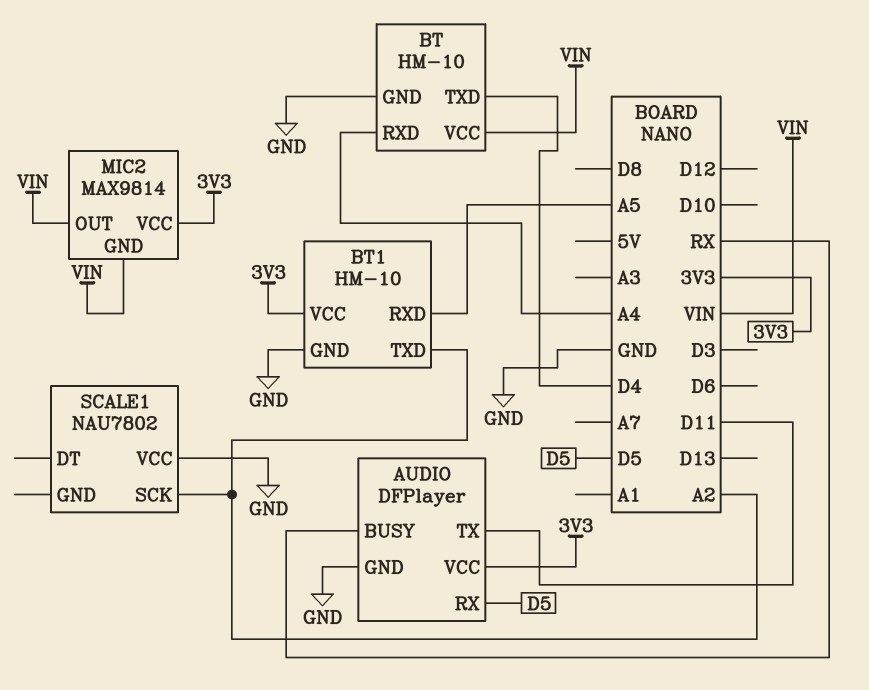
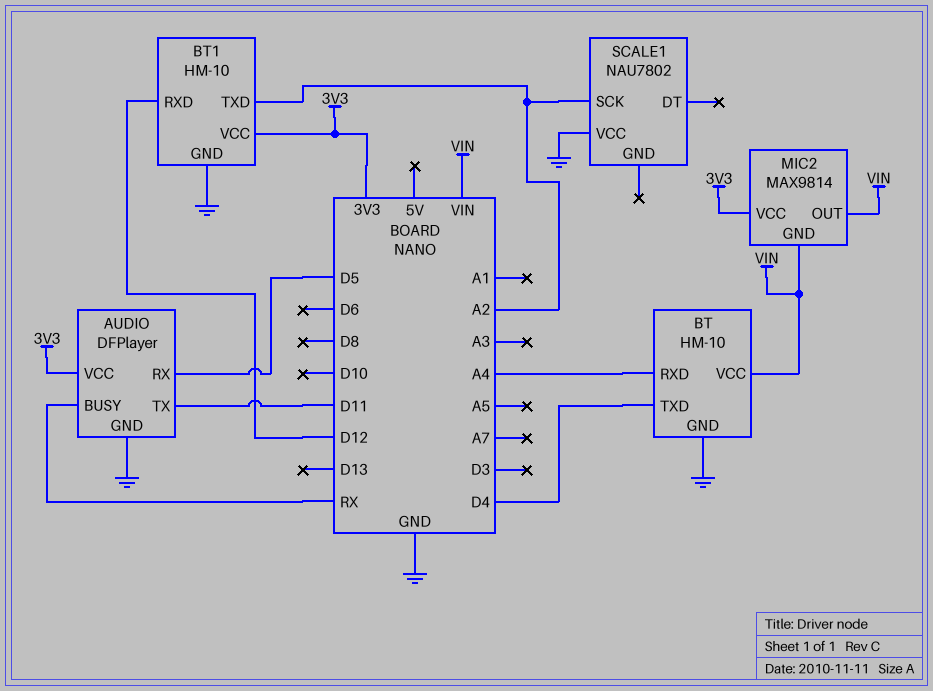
BT1 pin RXD: A5 -> D12

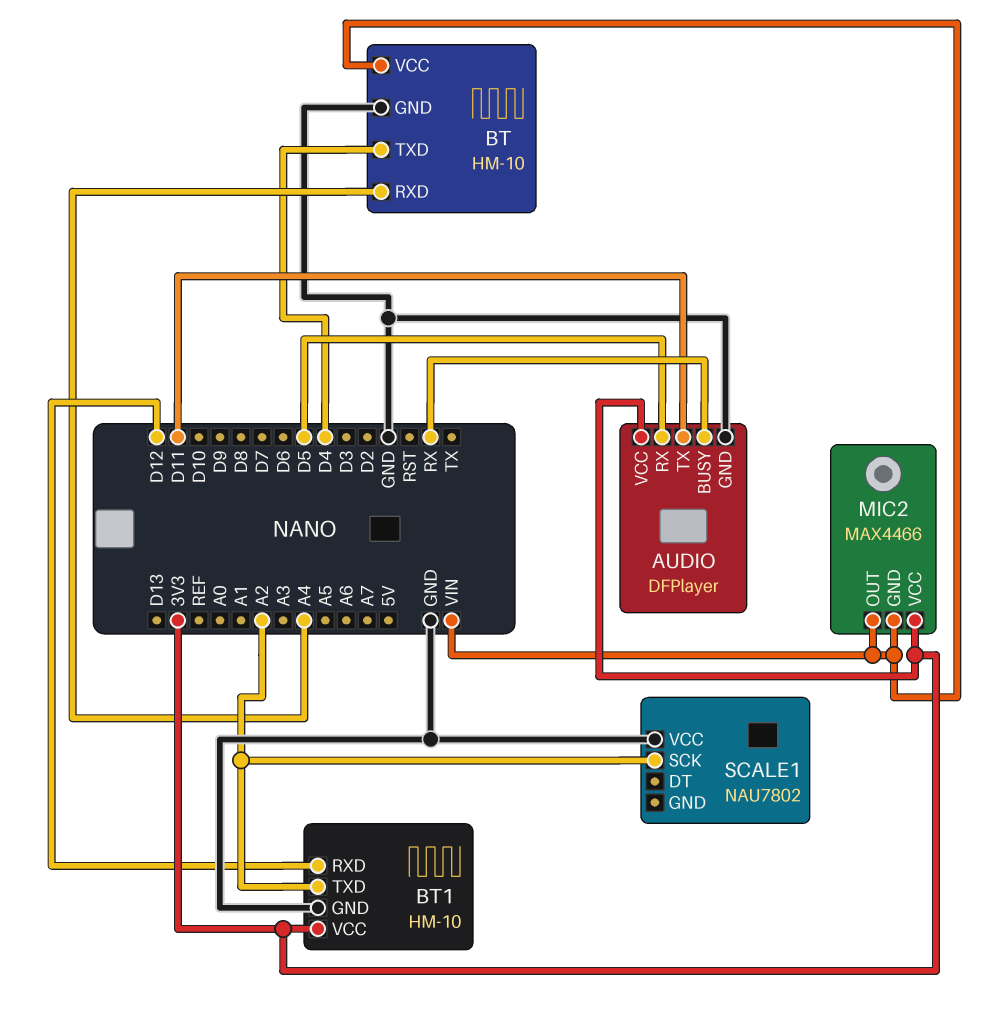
MIC2: MAX9814 -> MAX4466

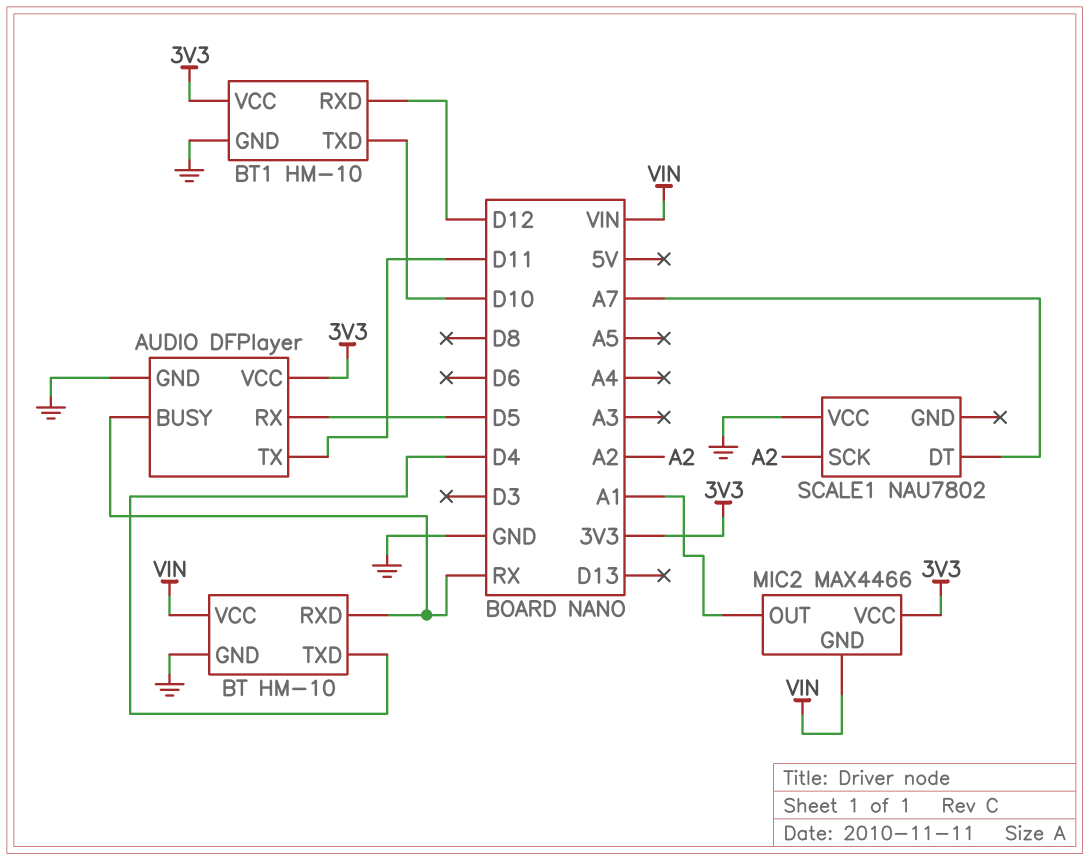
BT pin RXD: A4 -> RX
BT1 pin TXD: A2 -> D10
MIC2 pin OUT: VIN -> A1
SCALE1 pin DT: none -> A7

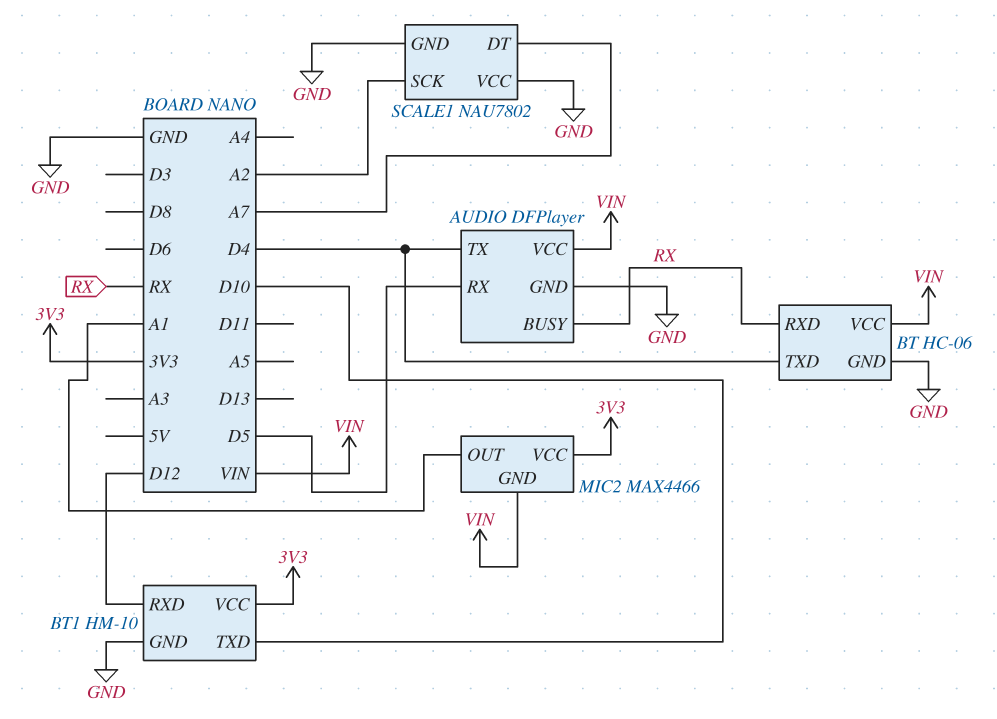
AUDIO pin TX: D11 -> D4
AUDIO pin VCC: 3V3 -> VIN
BT: HM-10 -> HC-06
SCALE1 pin GND: none -> GND

